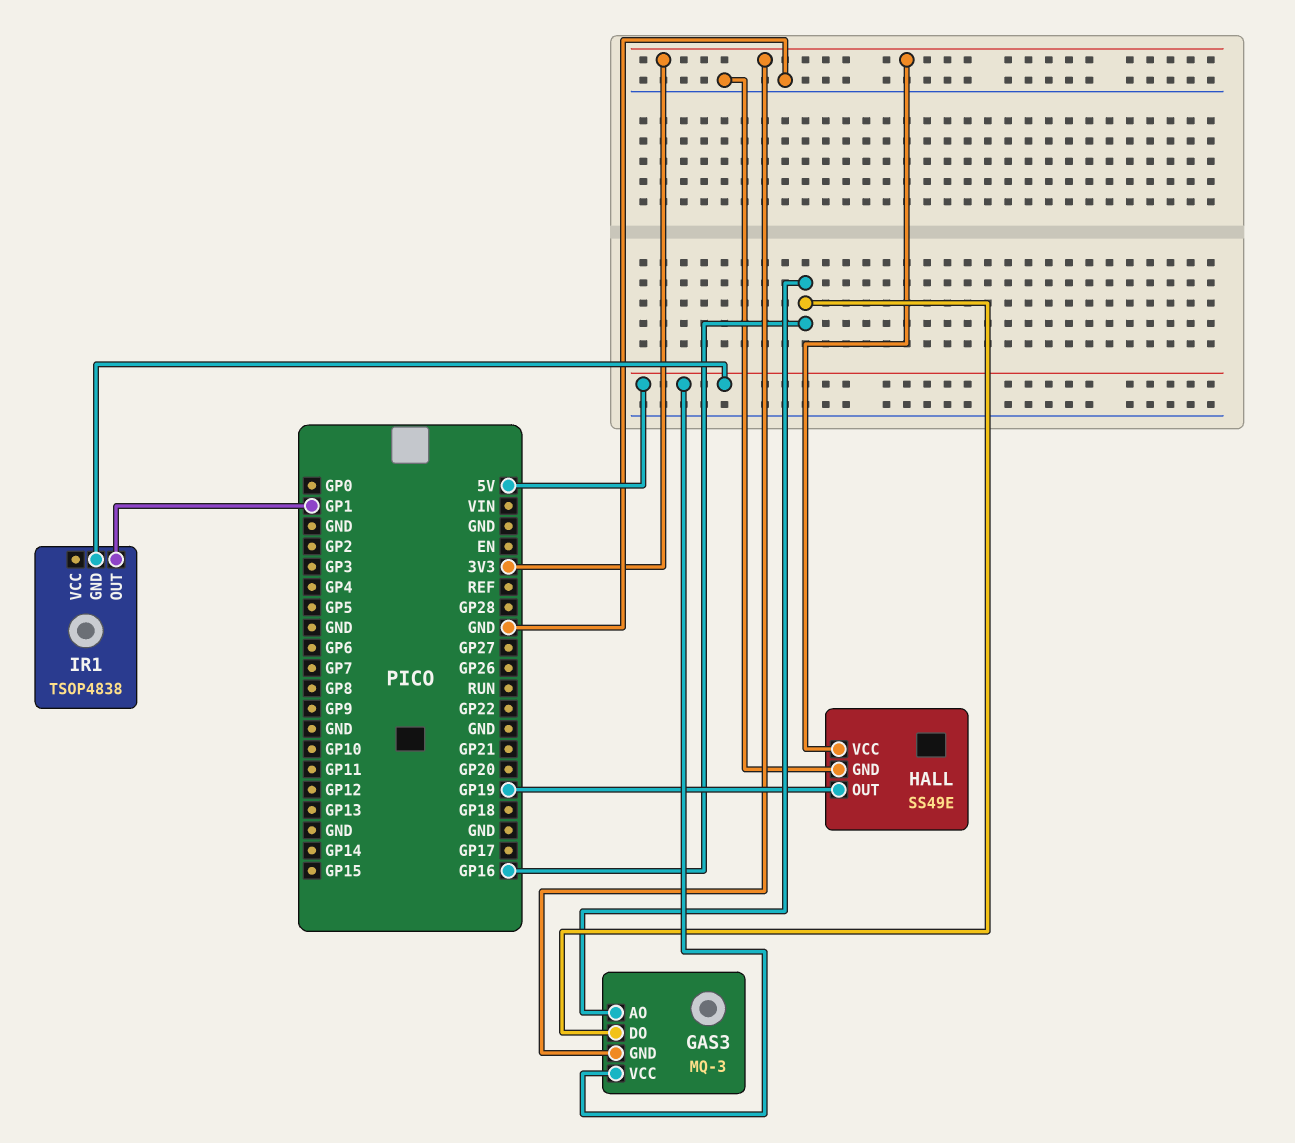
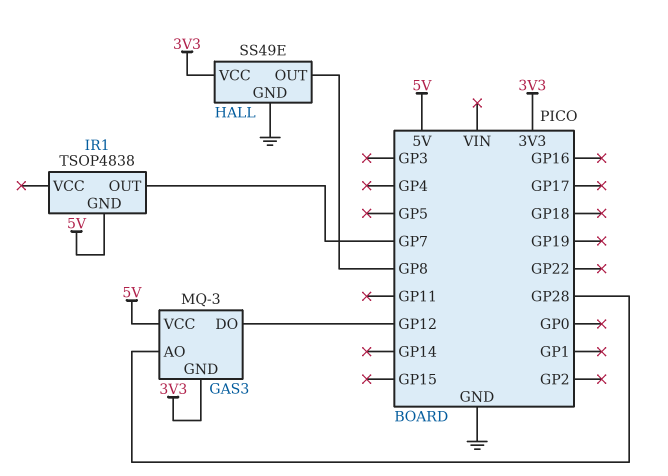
GAS3 pin AO: GP16 -> GP28
GAS3 pin DO: GP16 -> GP12
HALL pin OUT: GP19 -> GP8
IR1 pin OUT: GP1 -> GP7

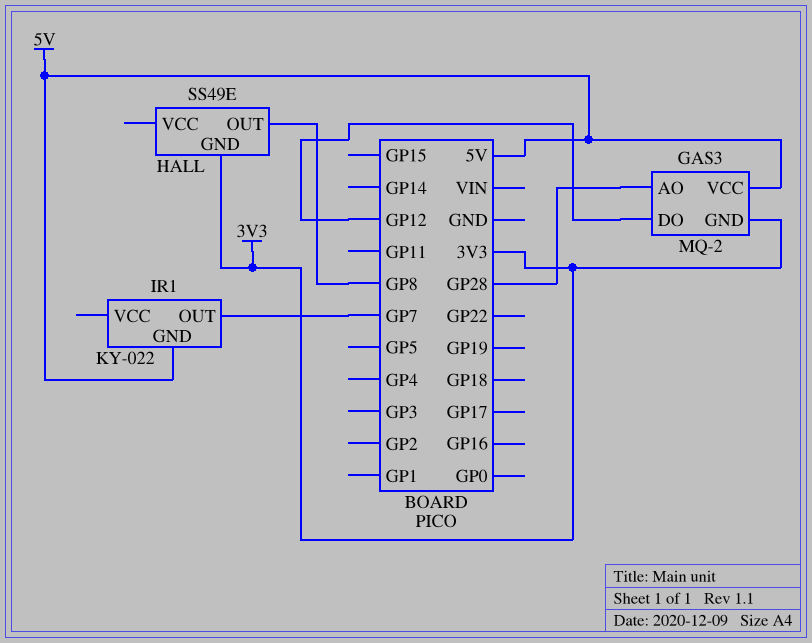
GAS3: MQ-3 -> MQ-2
HALL pin GND: GND -> 3V3
HALL pin VCC: 3V3 -> none
IR1: TSOP4838 -> KY-022

